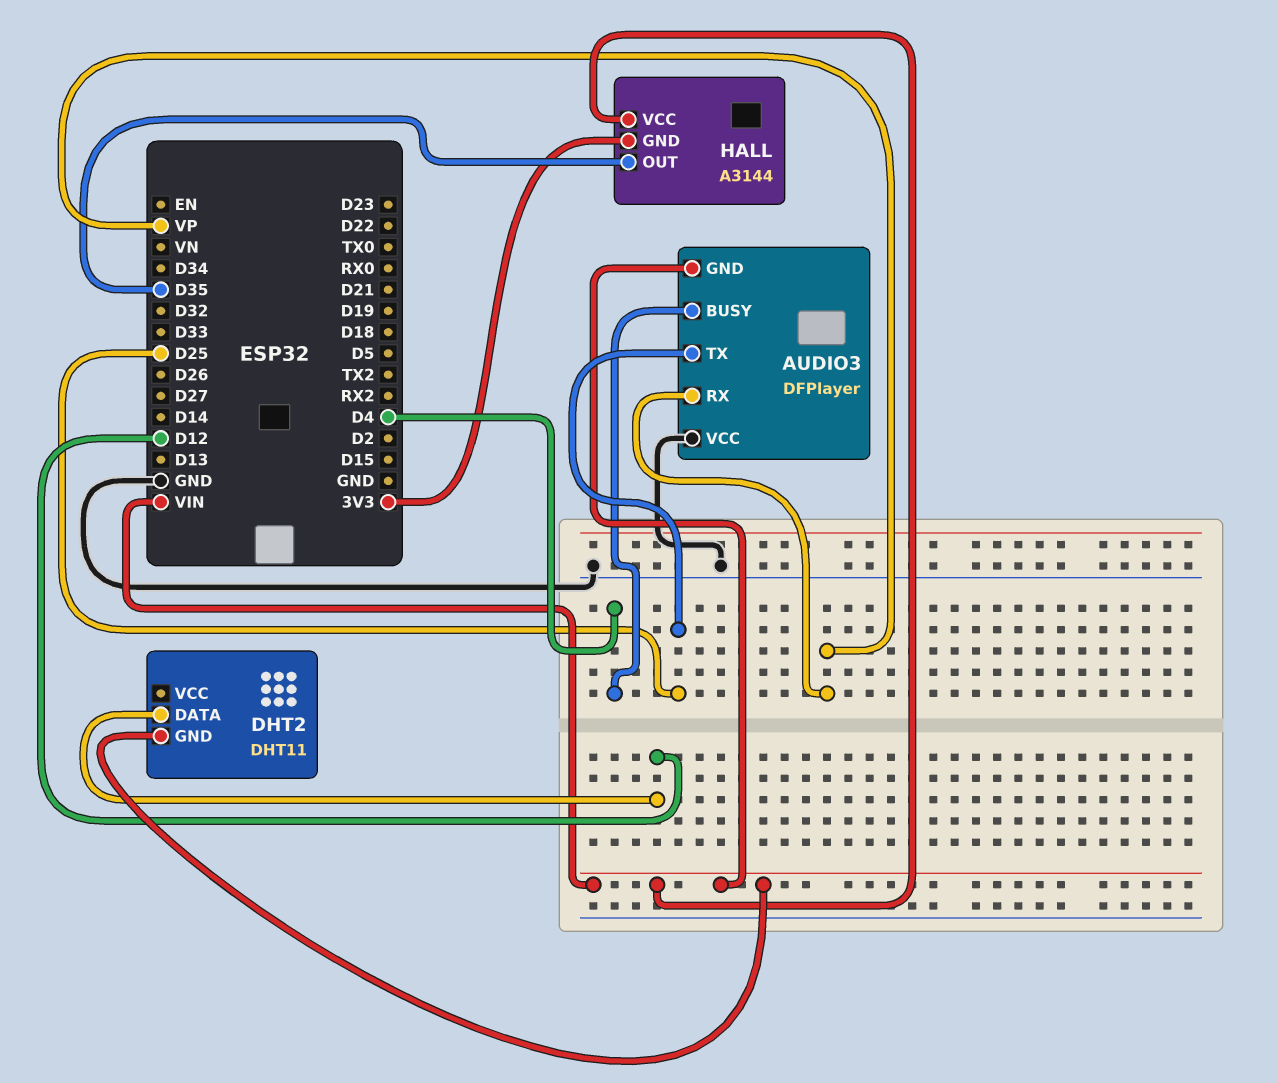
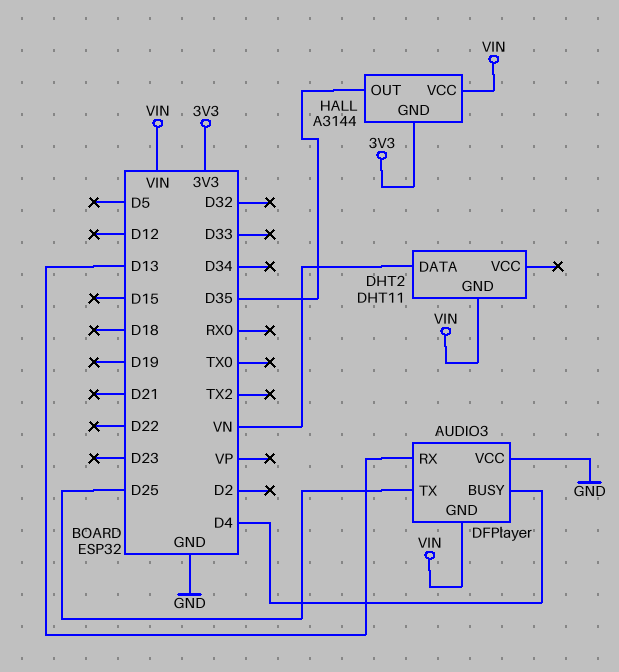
AUDIO3 pin RX: VP -> D13
DHT2 pin DATA: D12 -> VN

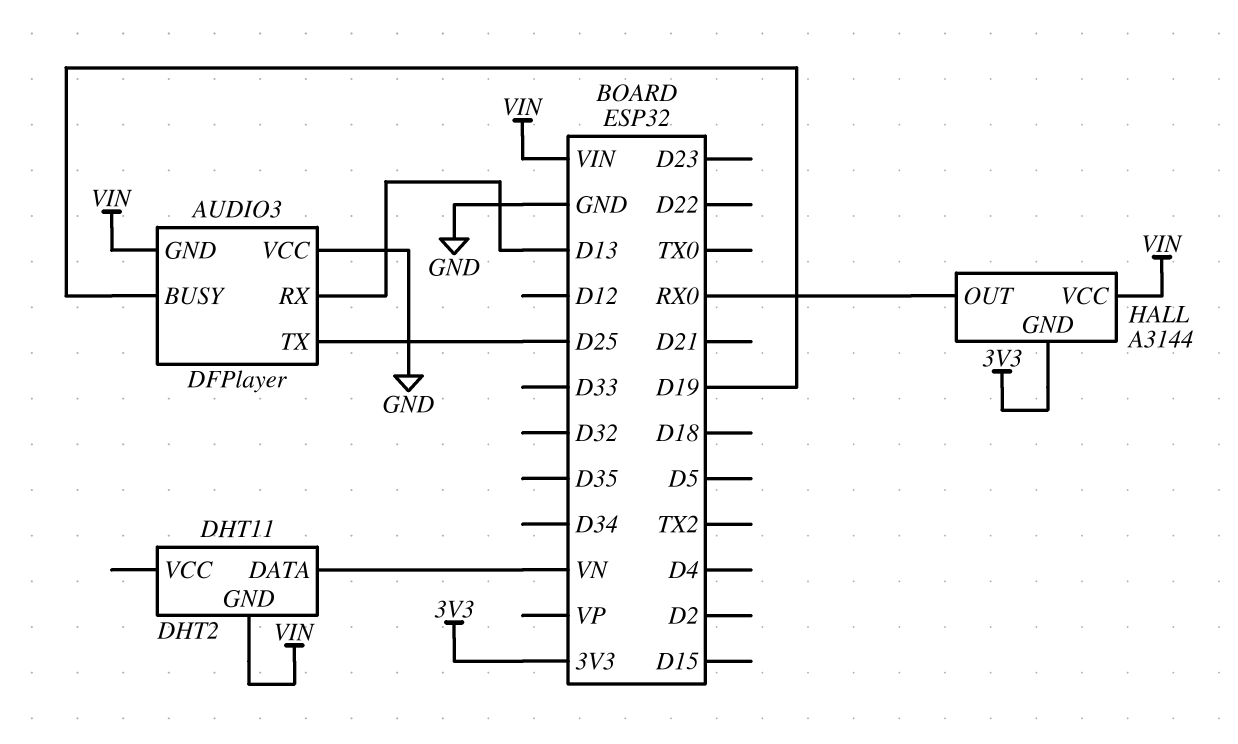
AUDIO3 pin BUSY: D4 -> D19
HALL pin OUT: D35 -> RX0

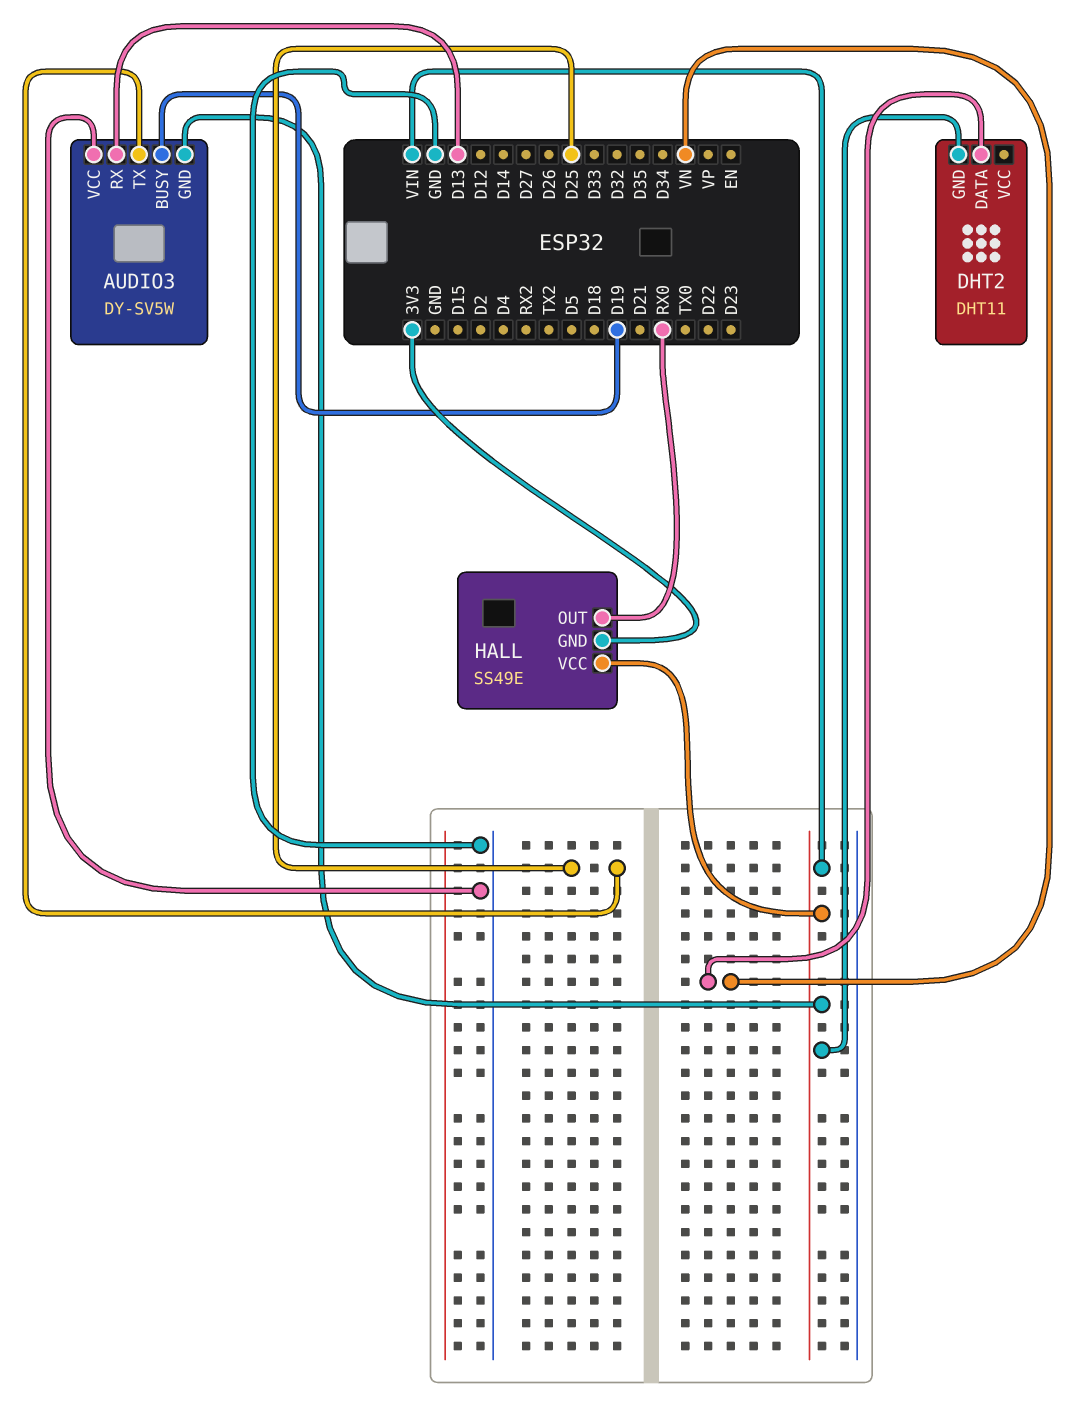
AUDIO3: DFPlayer -> DY-SV5W
HALL: A3144 -> SS49E

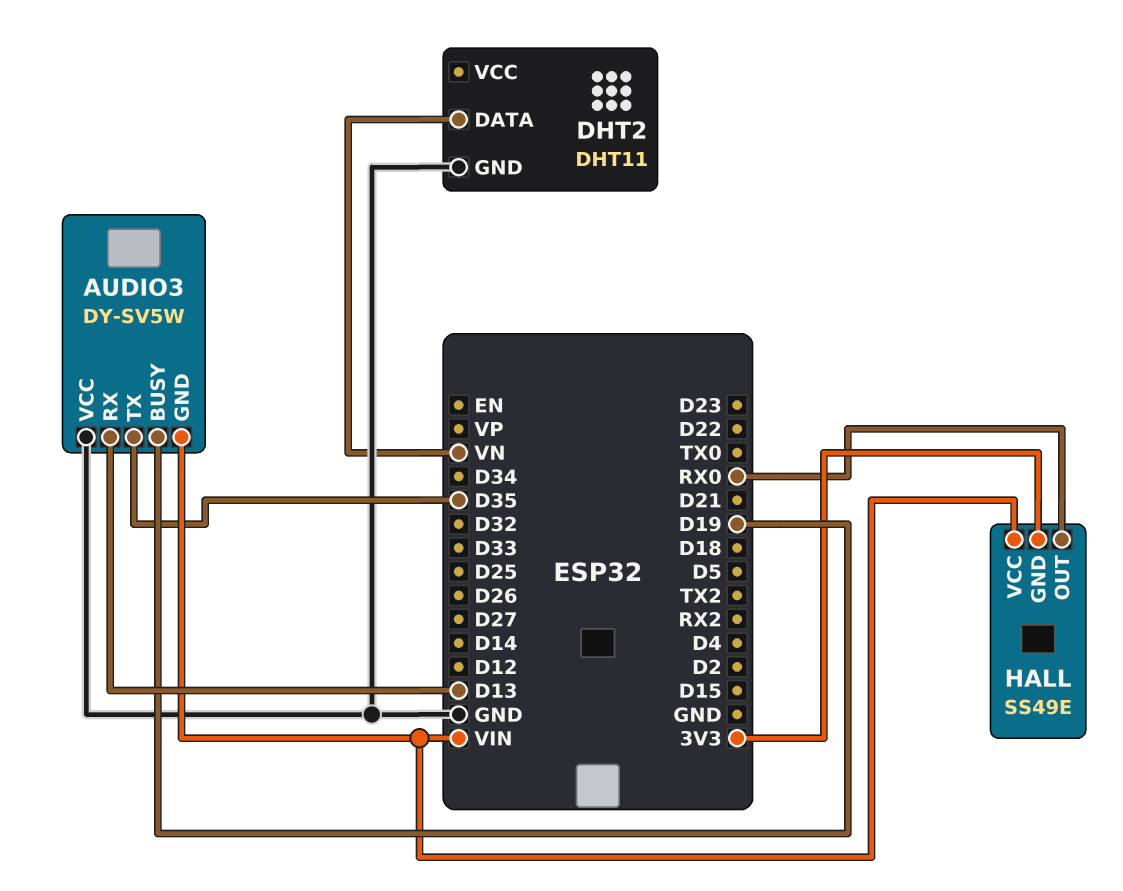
AUDIO3 pin TX: D25 -> D35
DHT2 pin GND: VIN -> GND

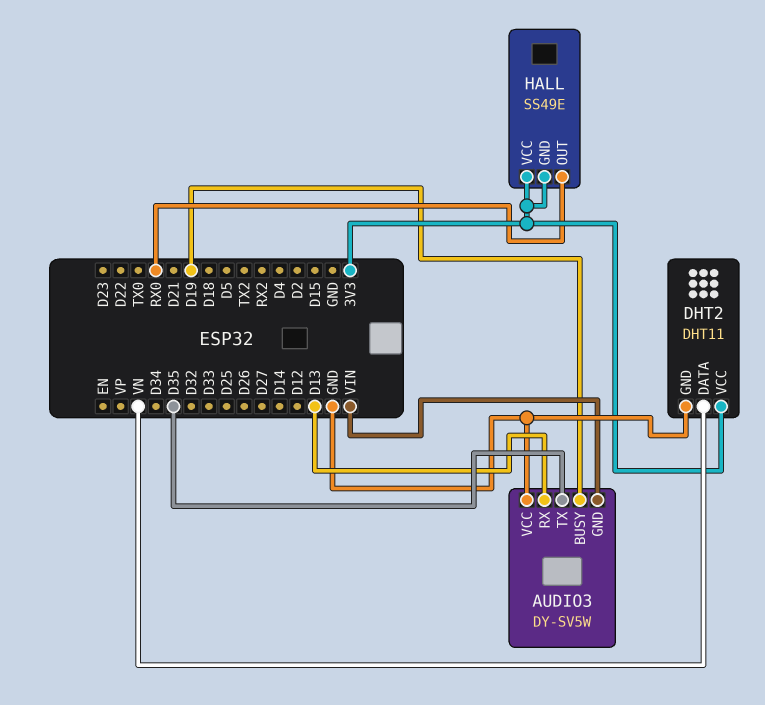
DHT2 pin VCC: none -> 3V3
HALL pin VCC: VIN -> 3V3

